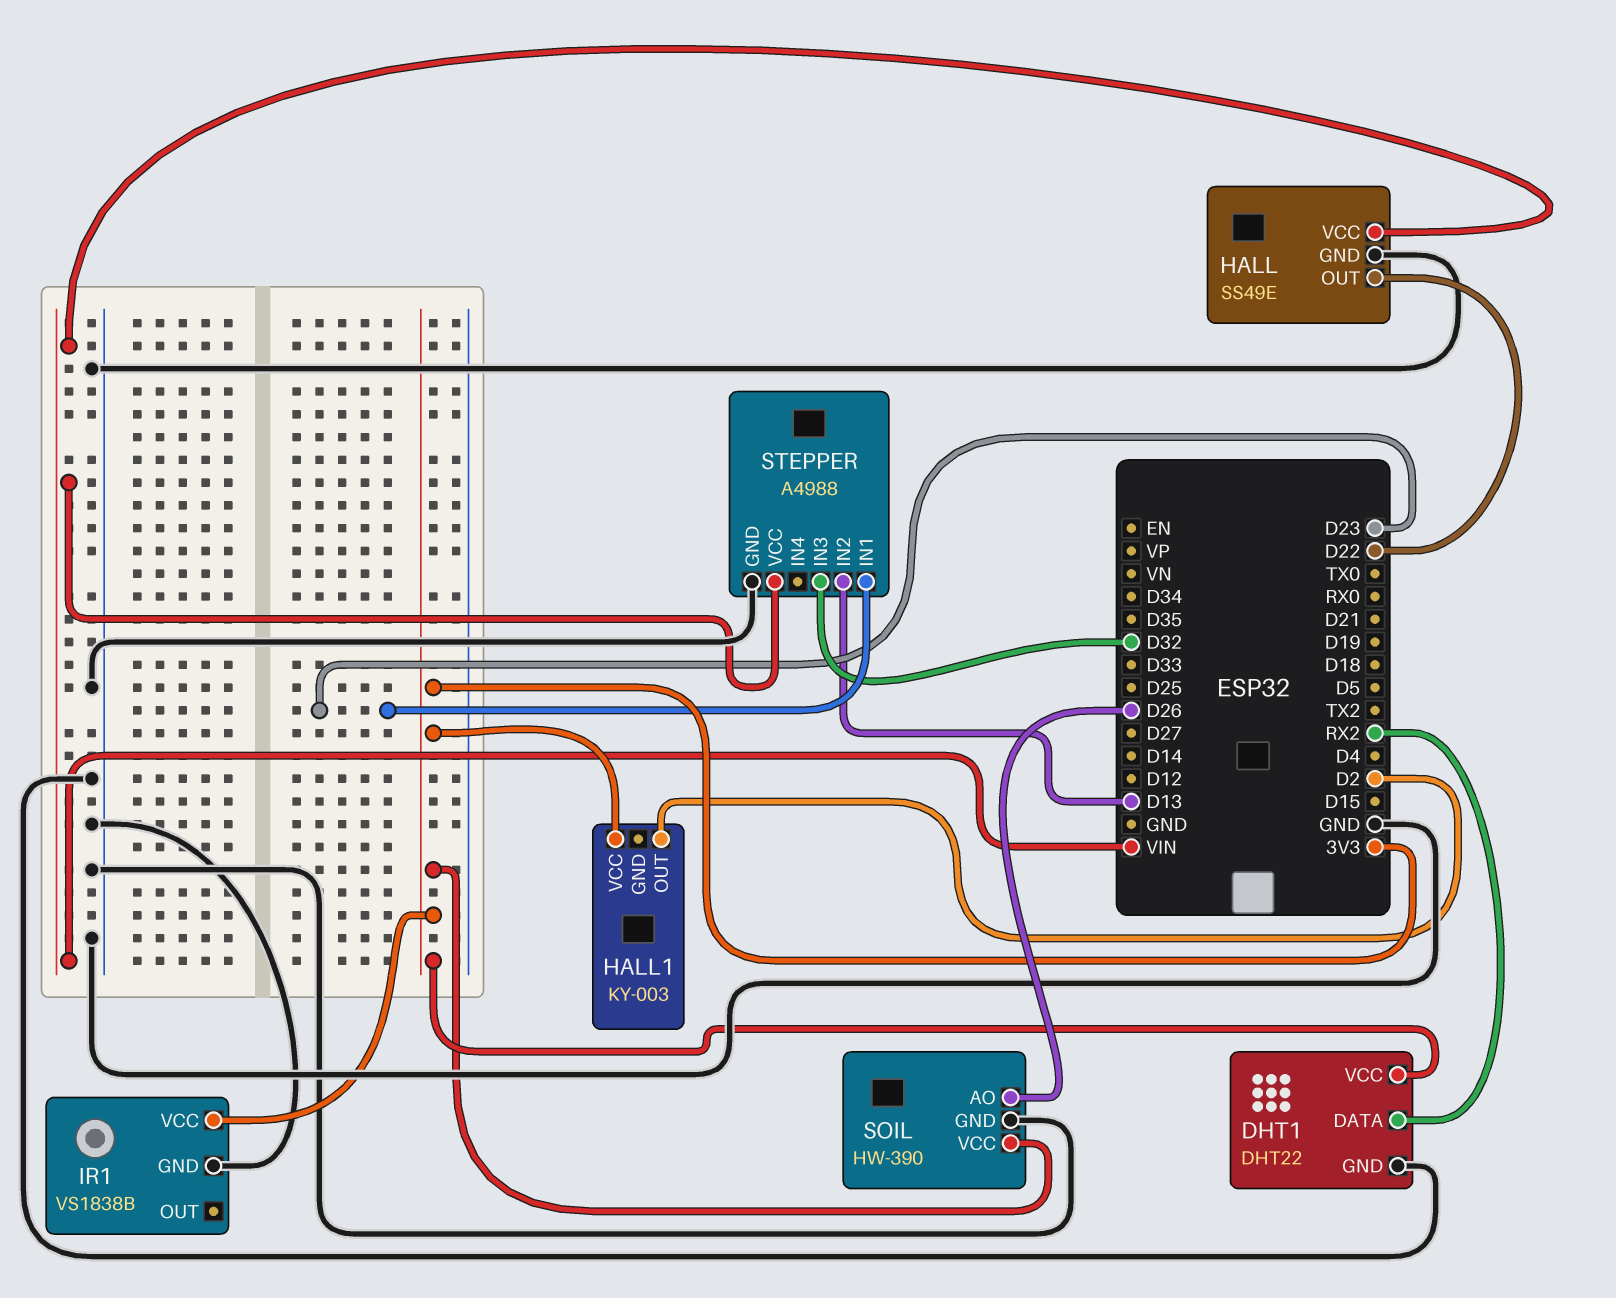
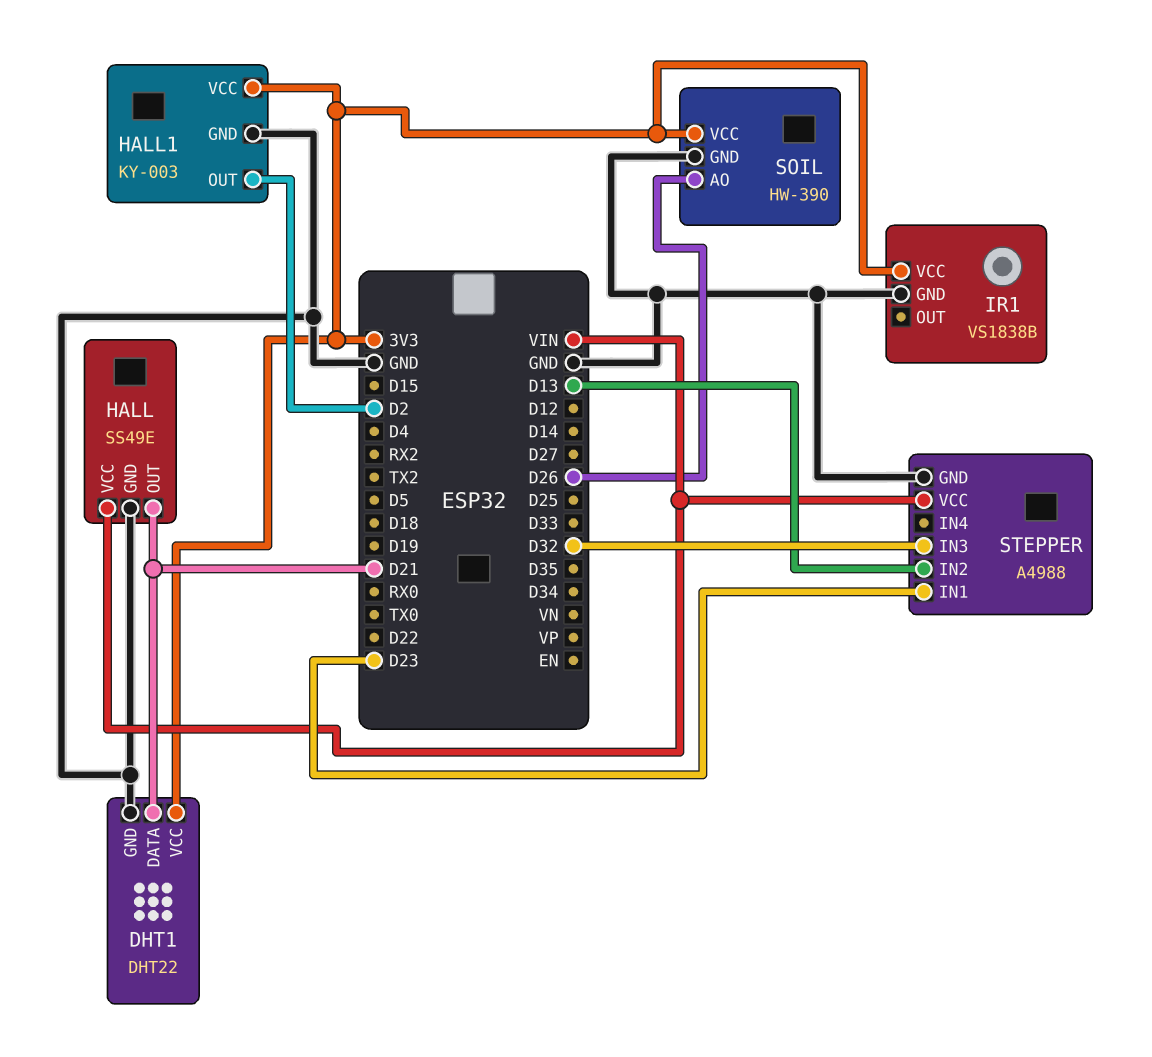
DHT1 pin DATA: RX2 -> D21
HALL pin OUT: D22 -> D21
HALL1 pin GND: none -> GND

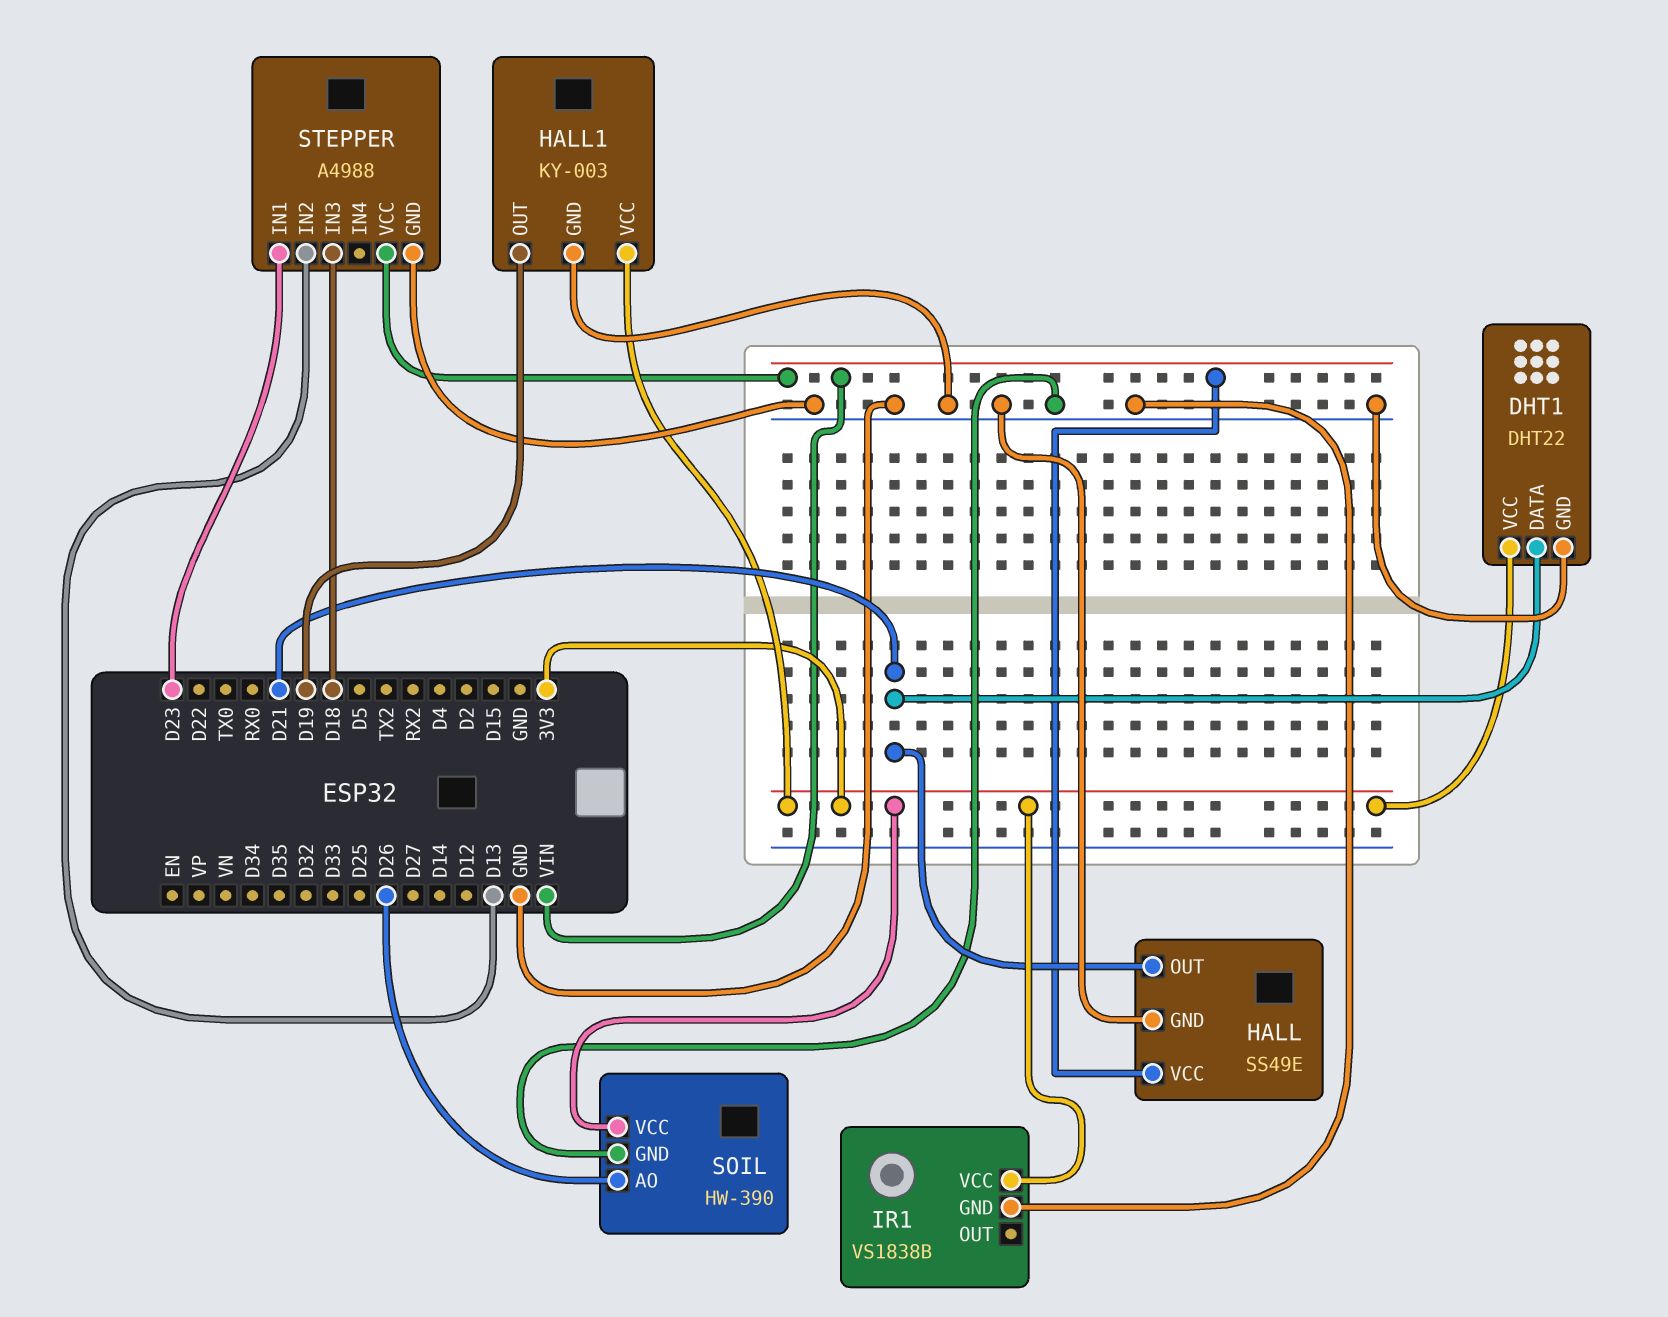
HALL1 pin OUT: D2 -> D19
STEPPER pin IN3: D32 -> D18

